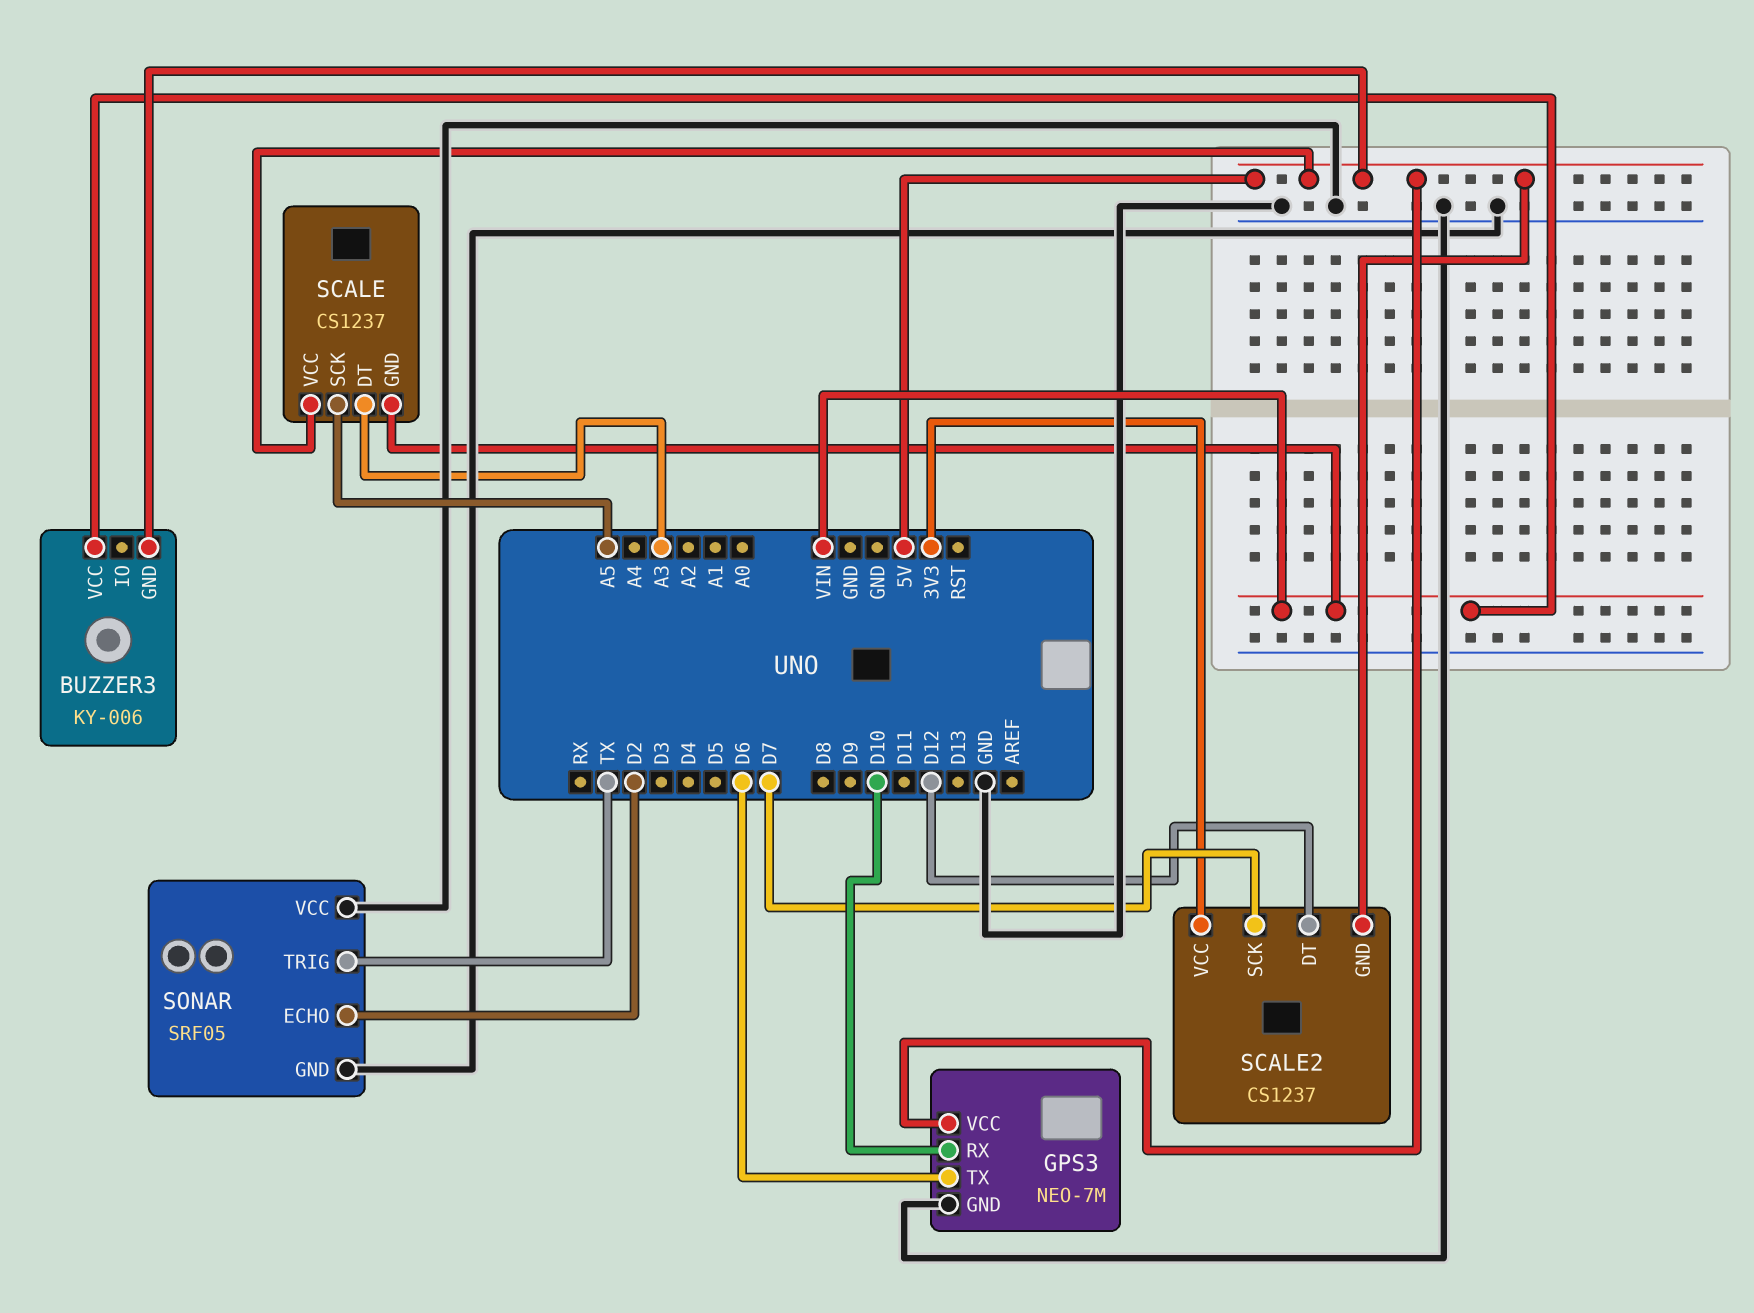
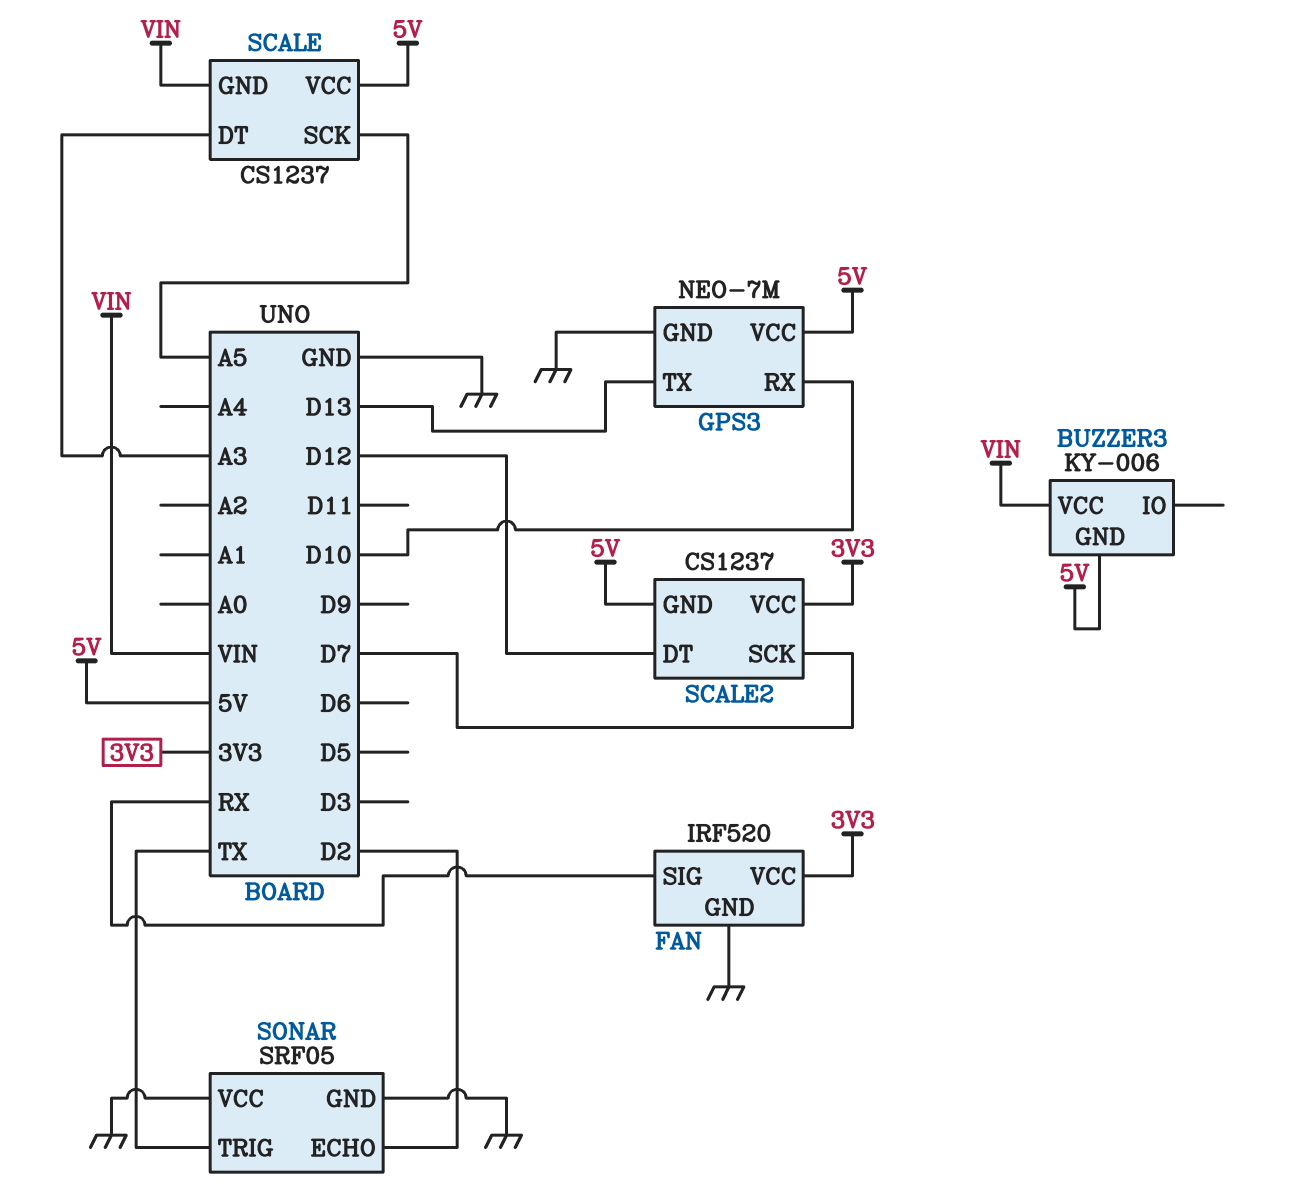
FAN: none -> IRF520
FAN pin GND: none -> GND
FAN pin SIG: none -> RX
FAN pin VCC: none -> 3V3
GPS3 pin TX: D6 -> D13

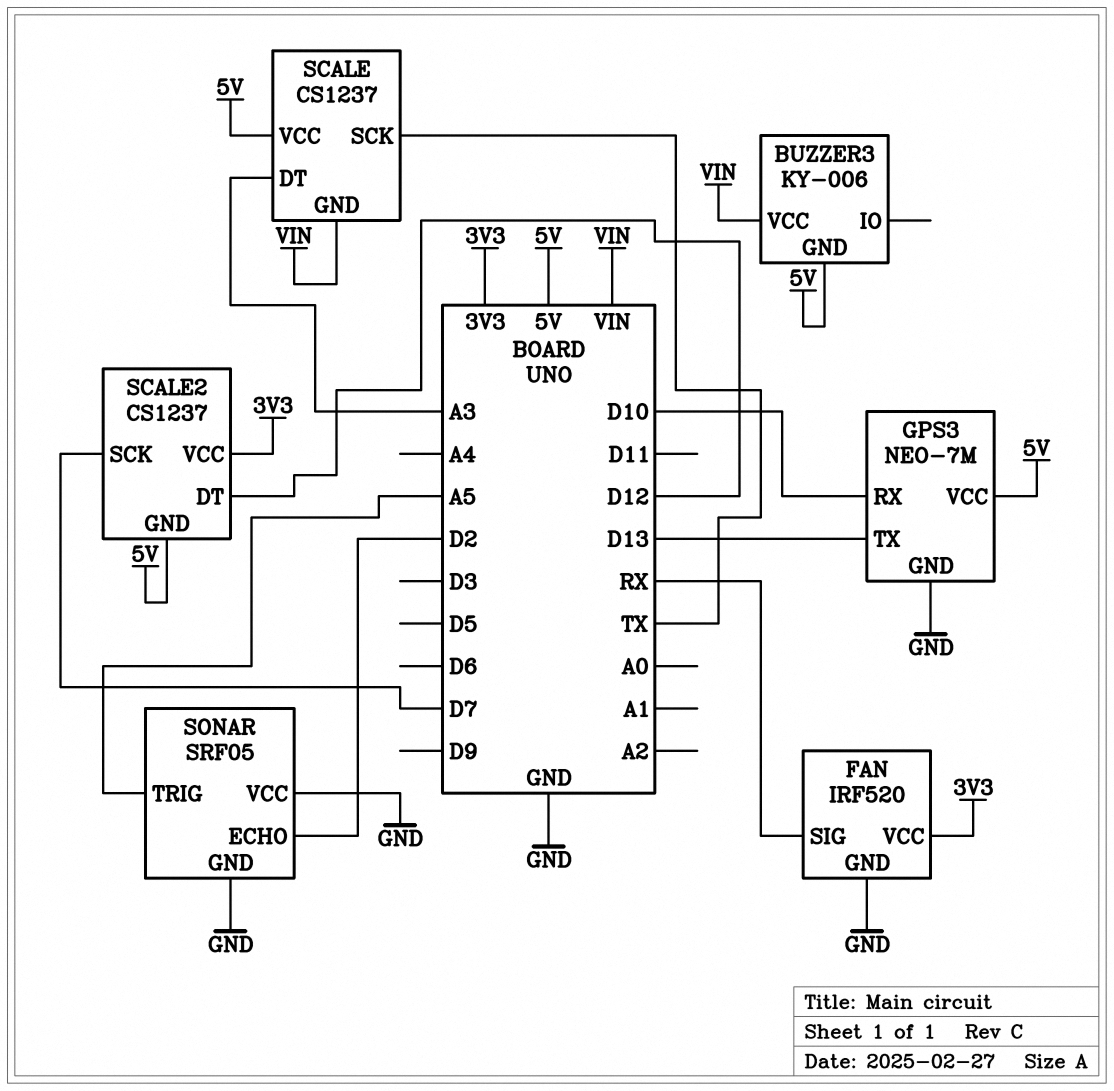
SCALE pin SCK: A5 -> TX
SONAR pin TRIG: TX -> A5

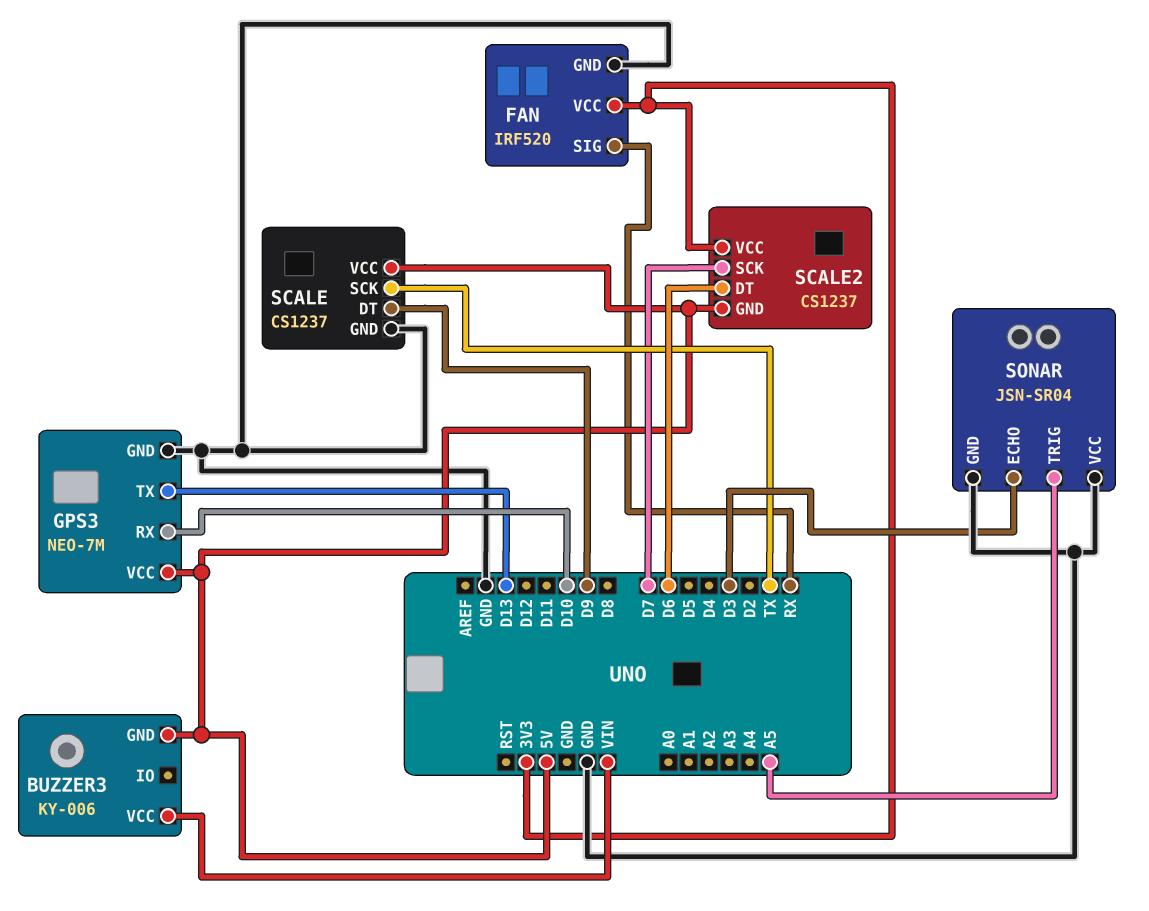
SCALE pin DT: A3 -> D9
SCALE pin GND: VIN -> GND
SCALE2 pin DT: D12 -> D6
SONAR: SRF05 -> JSN-SR04
SONAR pin ECHO: D2 -> D3

